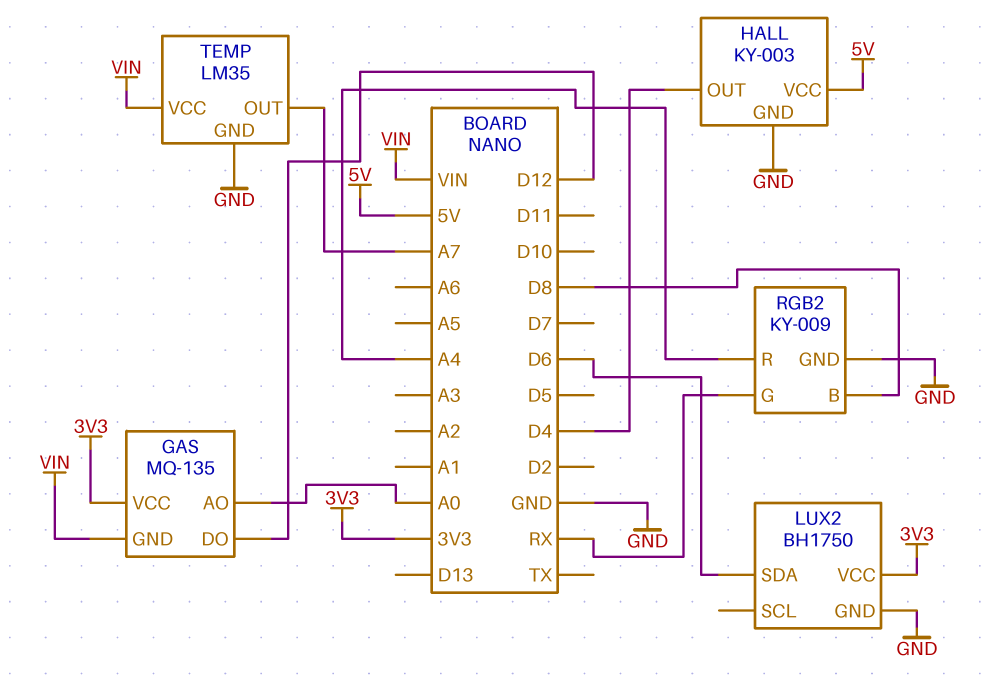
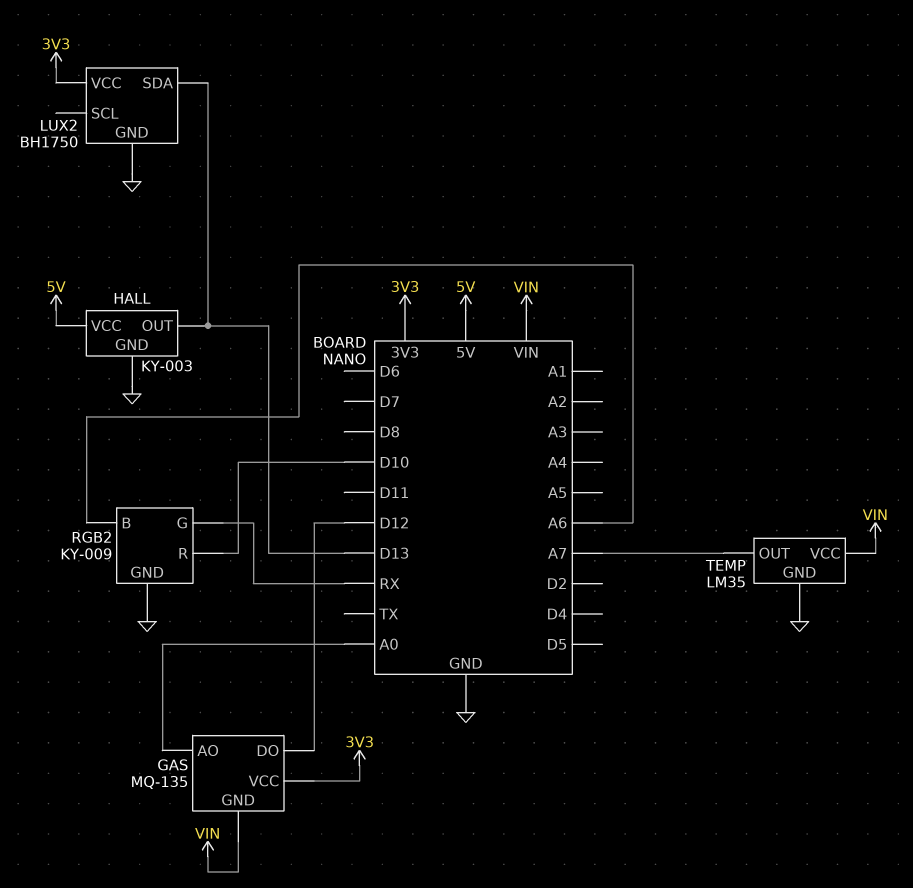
HALL pin OUT: D4 -> D13
LUX2 pin SDA: D6 -> D13
RGB2 pin B: D8 -> A6
RGB2 pin R: A4 -> D10

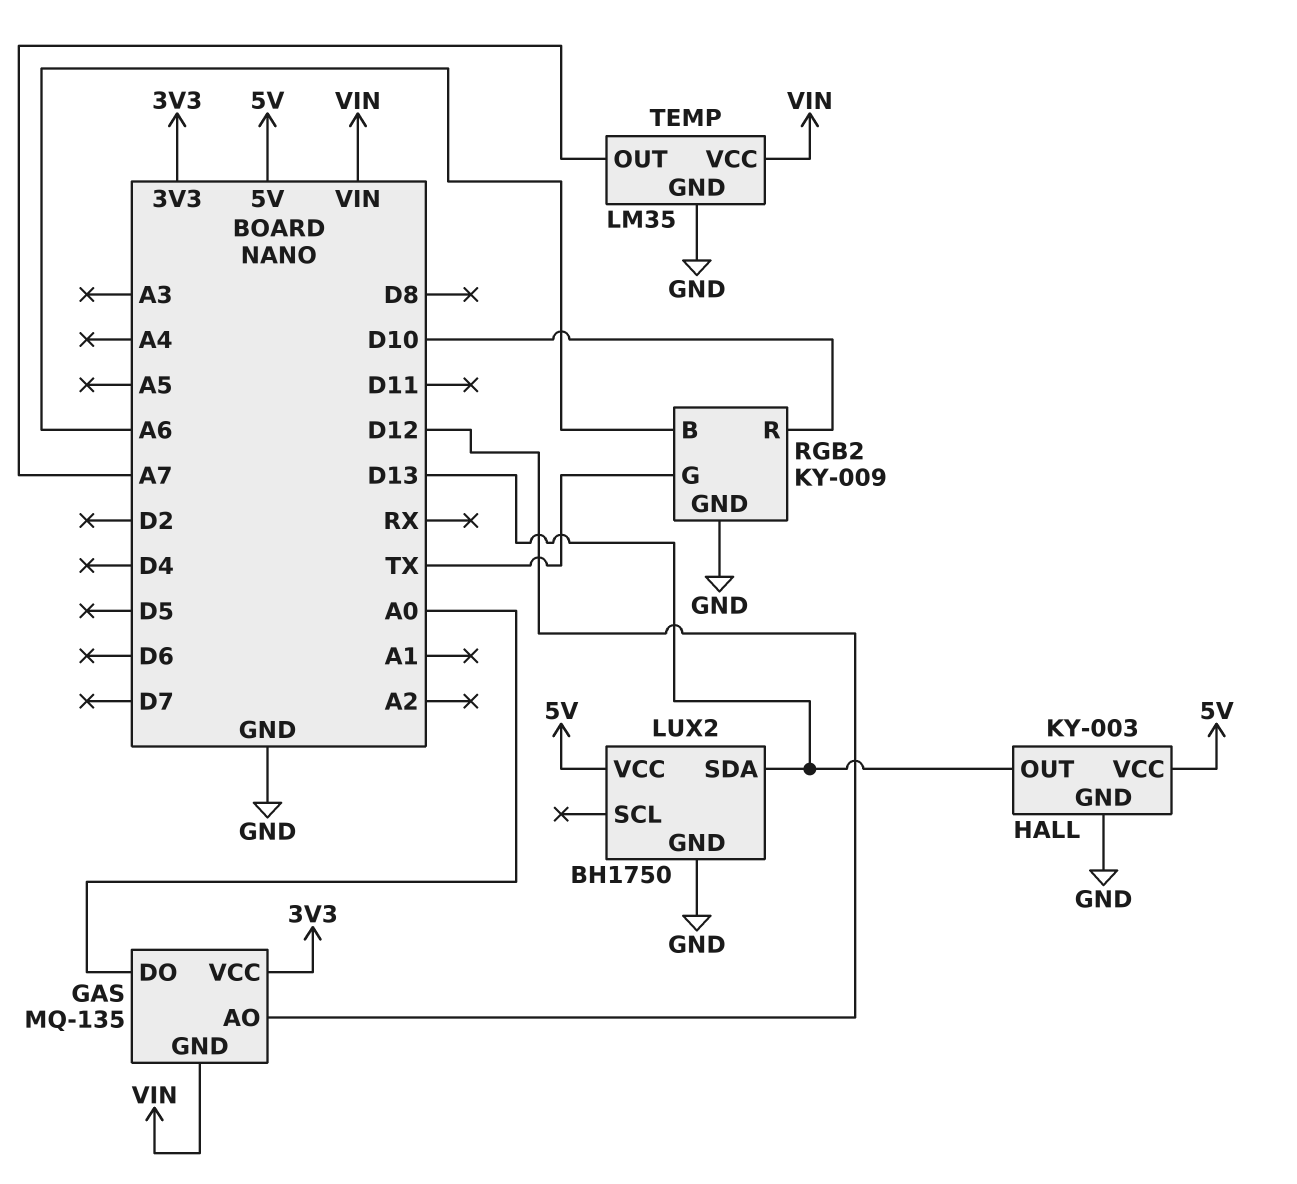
GAS pin AO: A0 -> D12
GAS pin DO: D12 -> A0
LUX2 pin VCC: 3V3 -> 5V
RGB2 pin G: RX -> TX

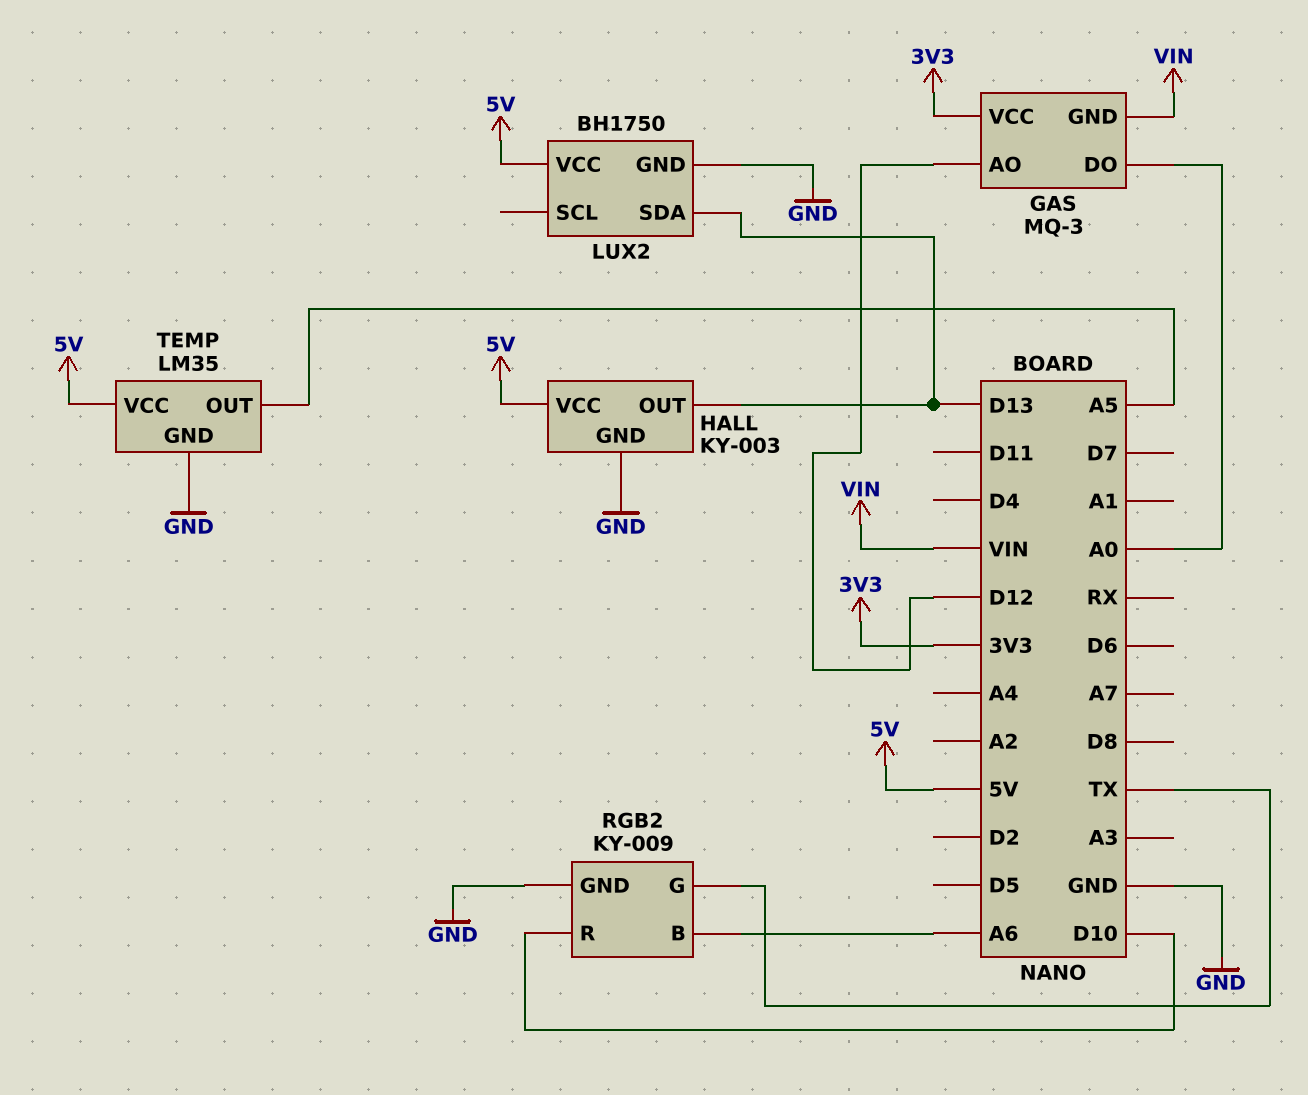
GAS: MQ-135 -> MQ-3
TEMP pin OUT: A7 -> A5
TEMP pin VCC: VIN -> 5V

